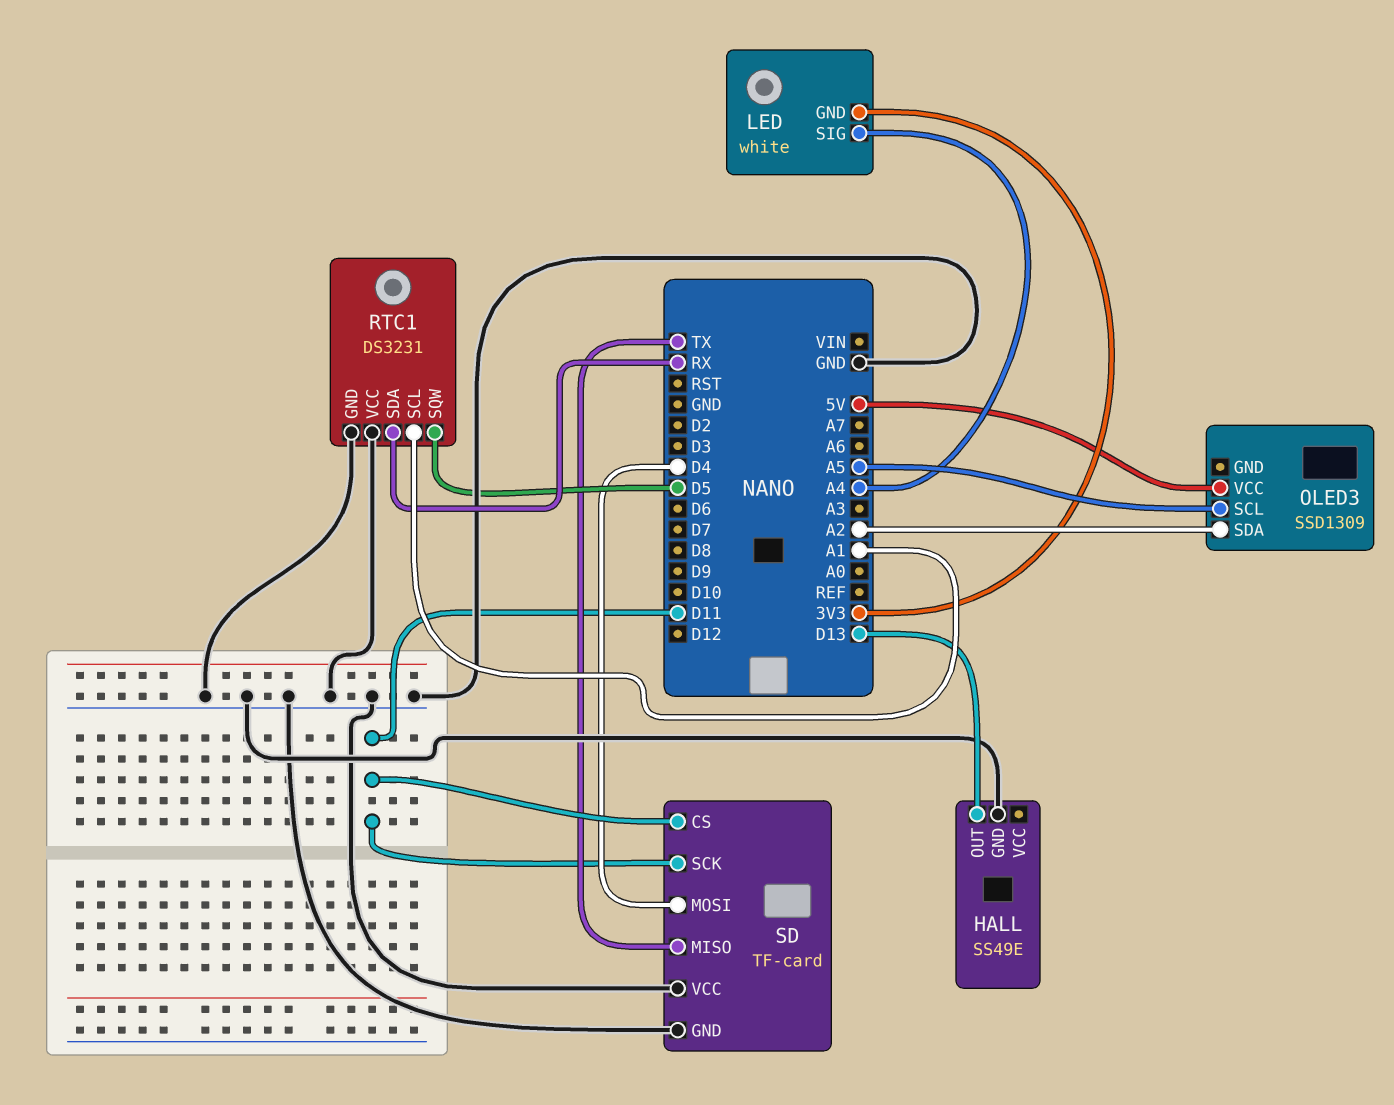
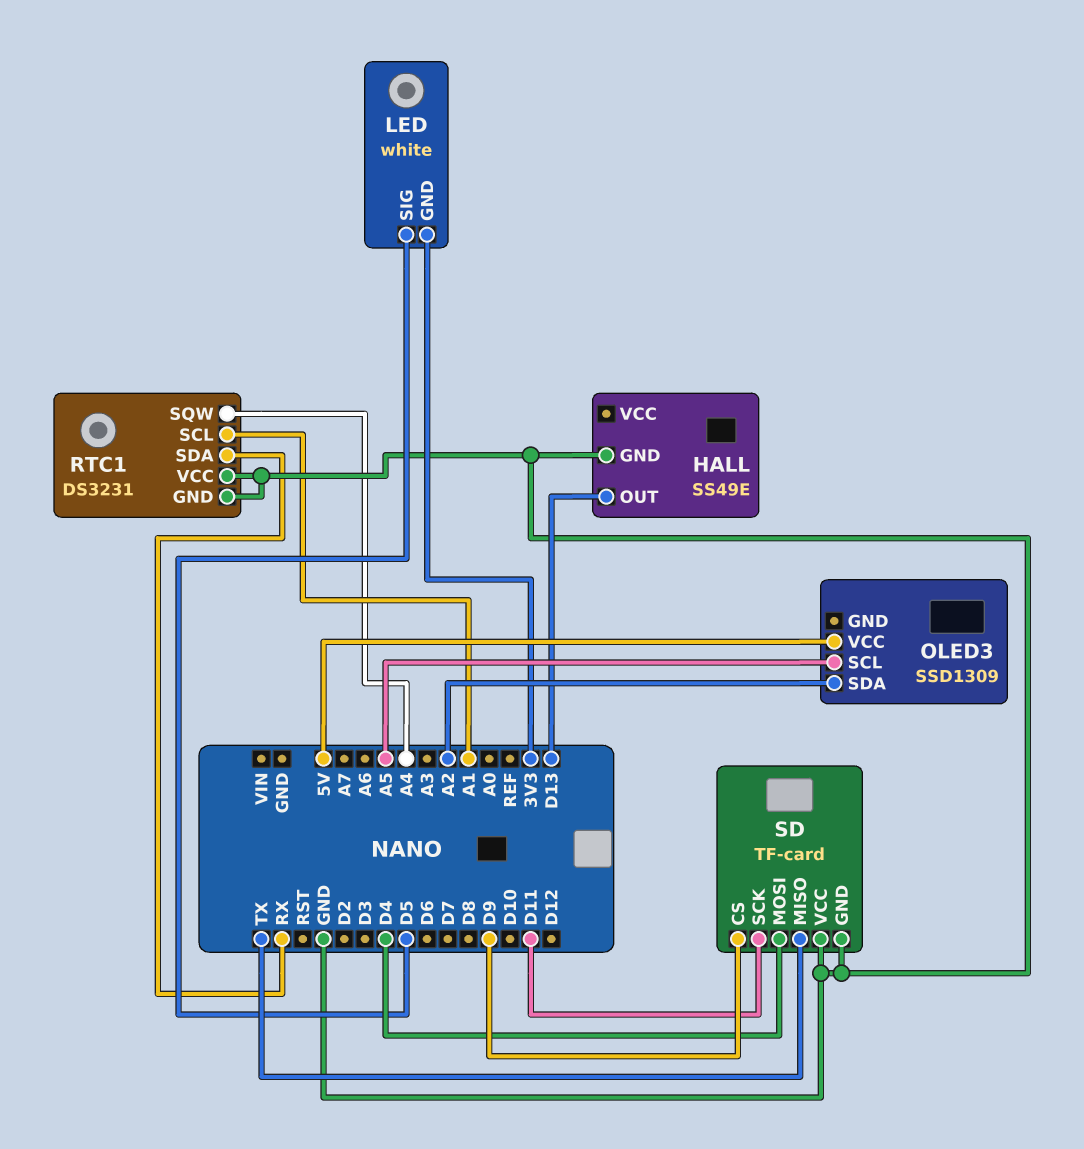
LED pin SIG: A4 -> D5
RTC1 pin SQW: D5 -> A4
SD pin CS: D11 -> D9

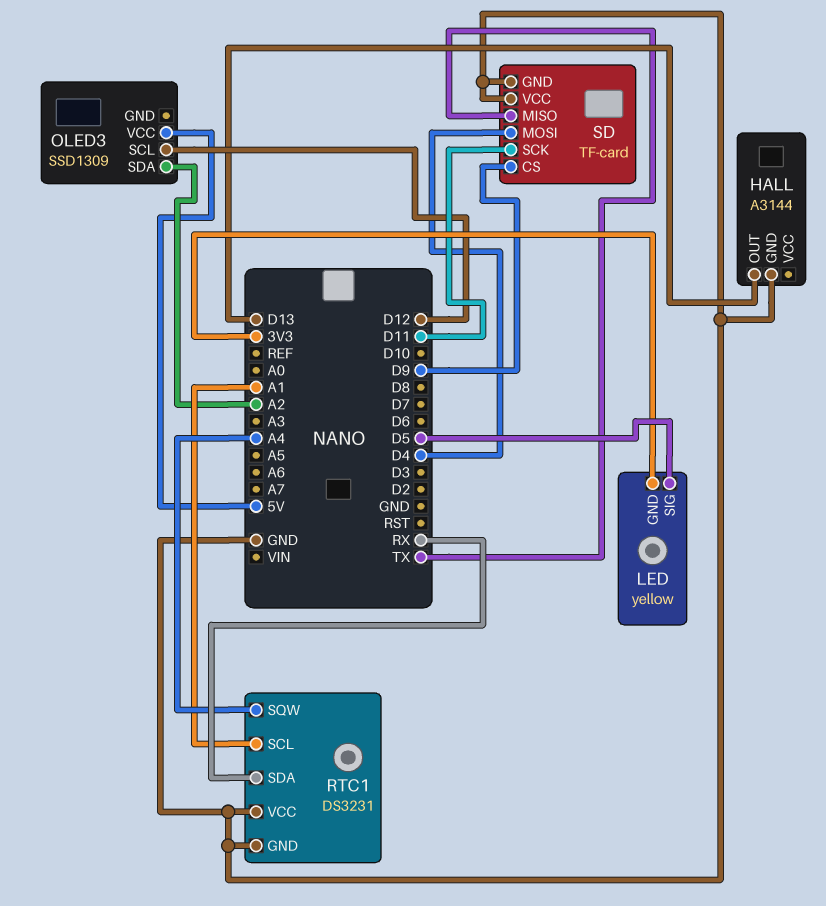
HALL: SS49E -> A3144
LED: white -> yellow
OLED3 pin SCL: A5 -> D12

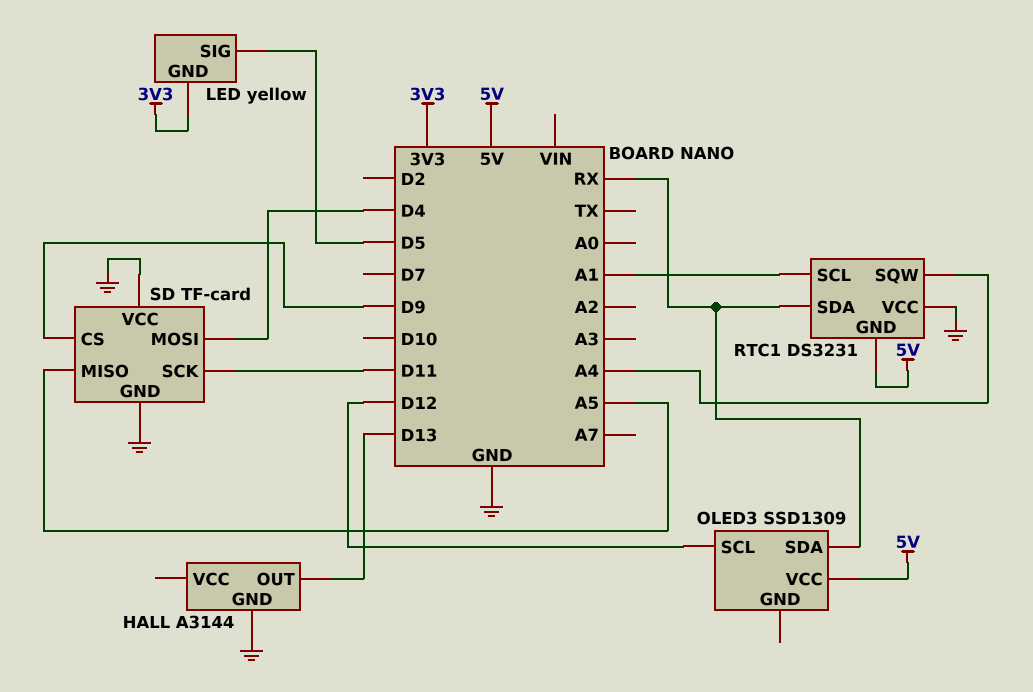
OLED3 pin SDA: A2 -> RX
RTC1 pin GND: GND -> 5V
SD pin MISO: TX -> A5

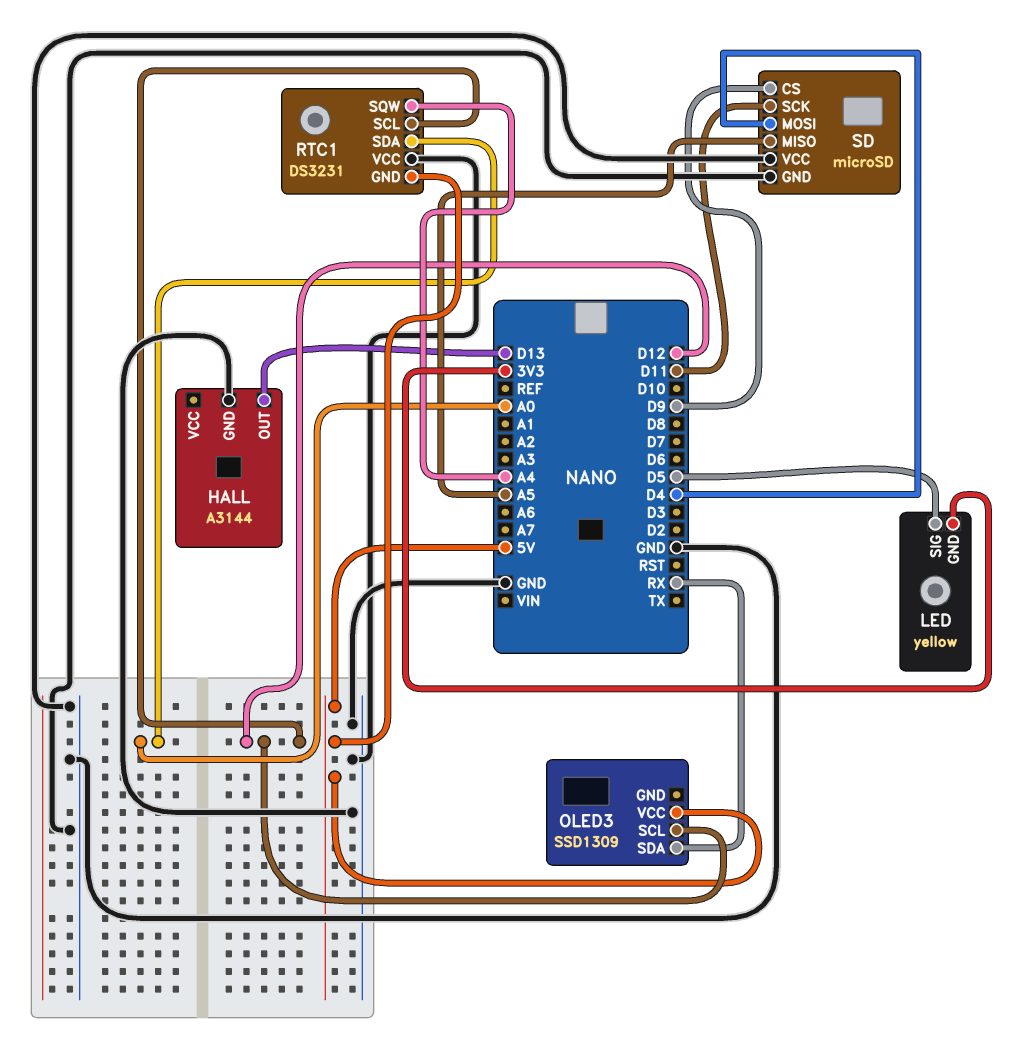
RTC1 pin SCL: A1 -> D12
RTC1 pin SDA: RX -> A0
SD: TF-card -> microSD

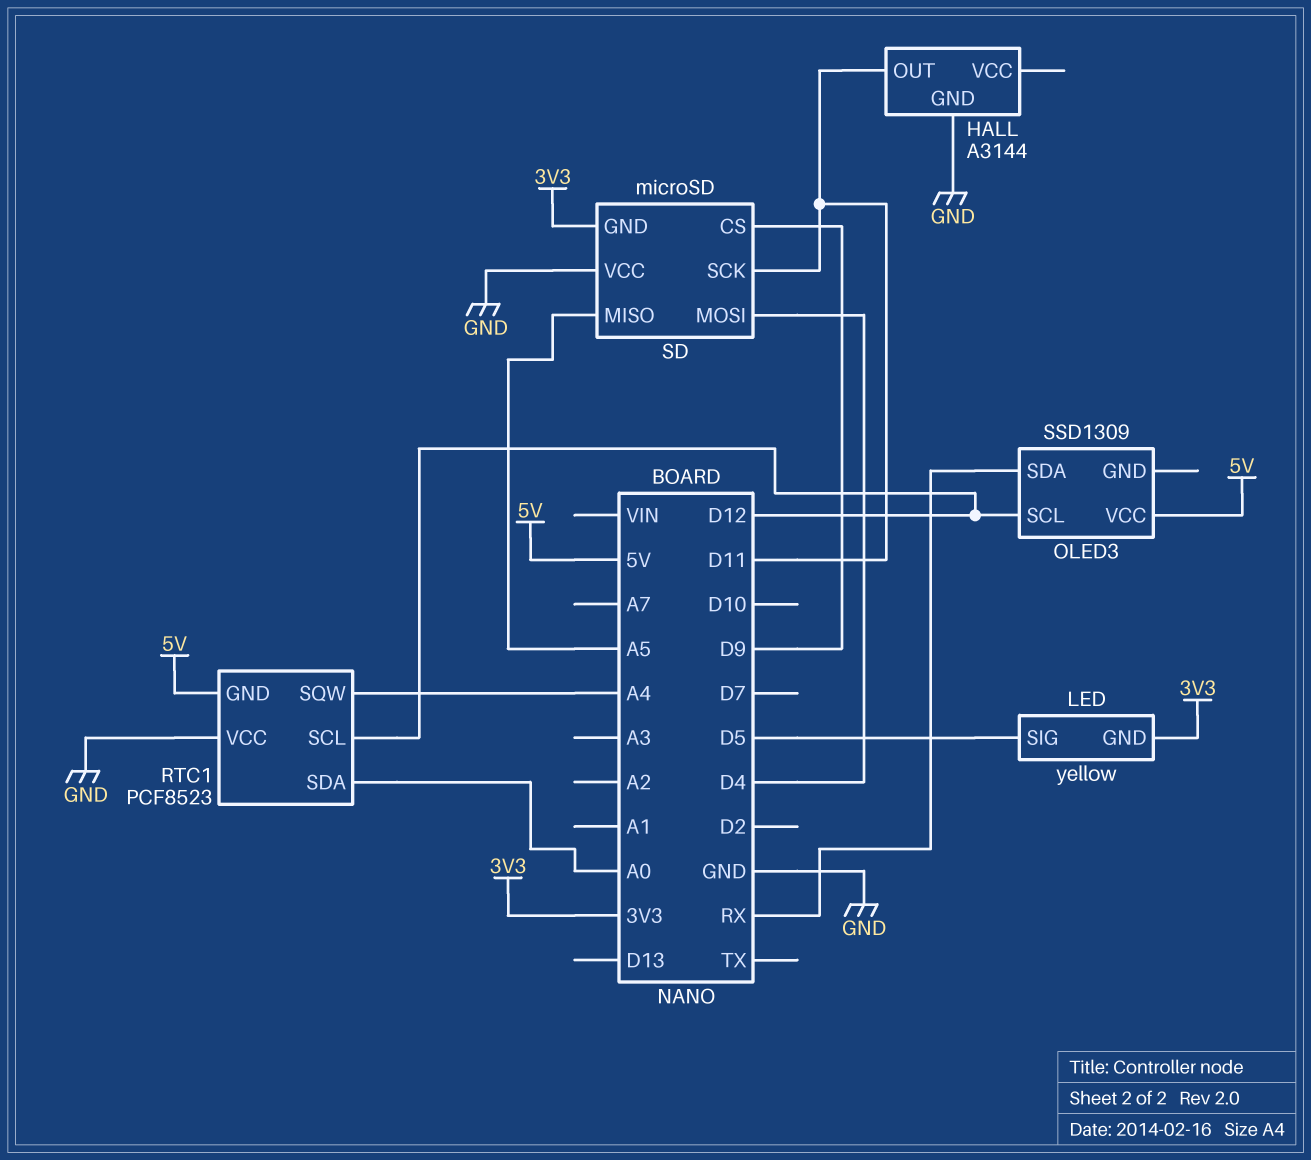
HALL pin OUT: D13 -> D11
RTC1: DS3231 -> PCF8523
SD pin GND: GND -> 3V3

